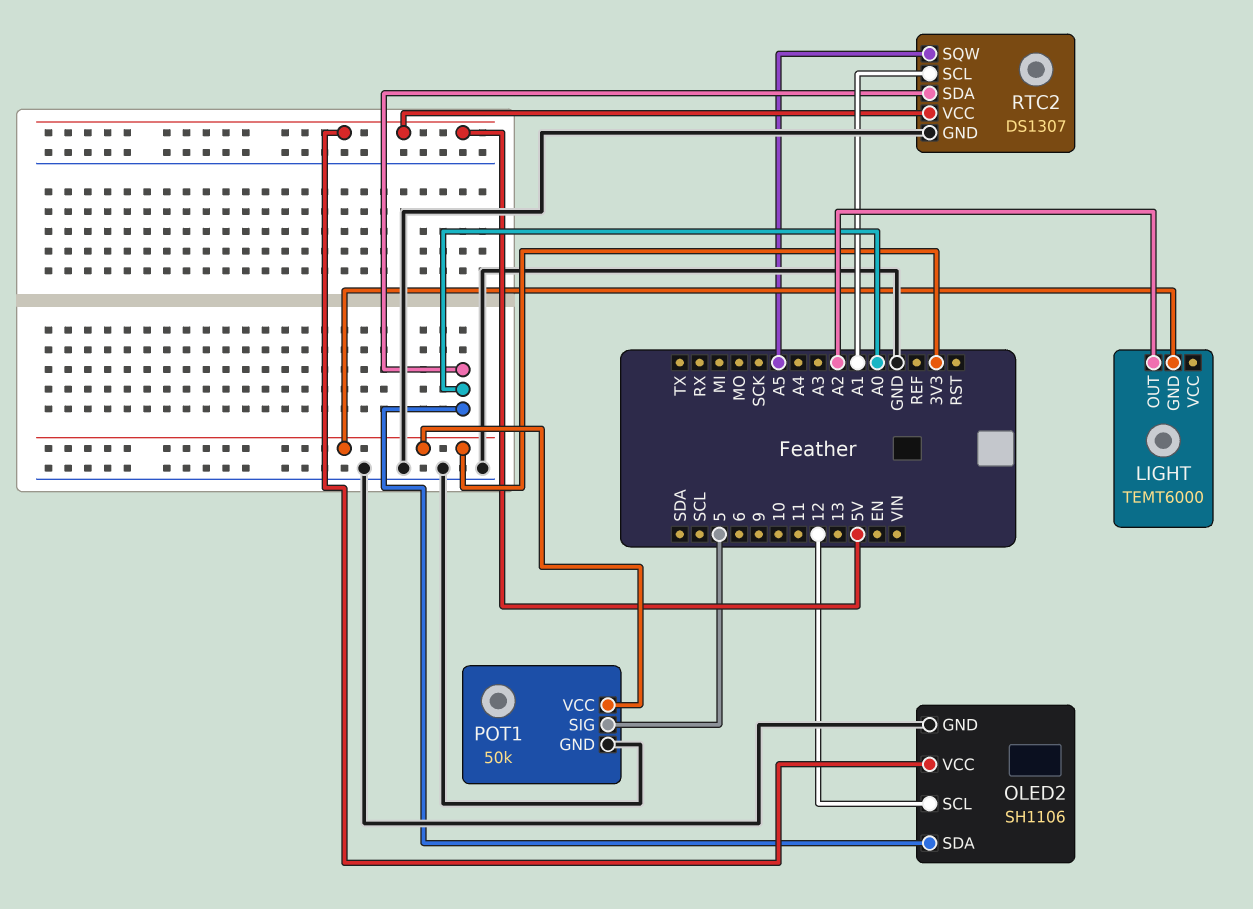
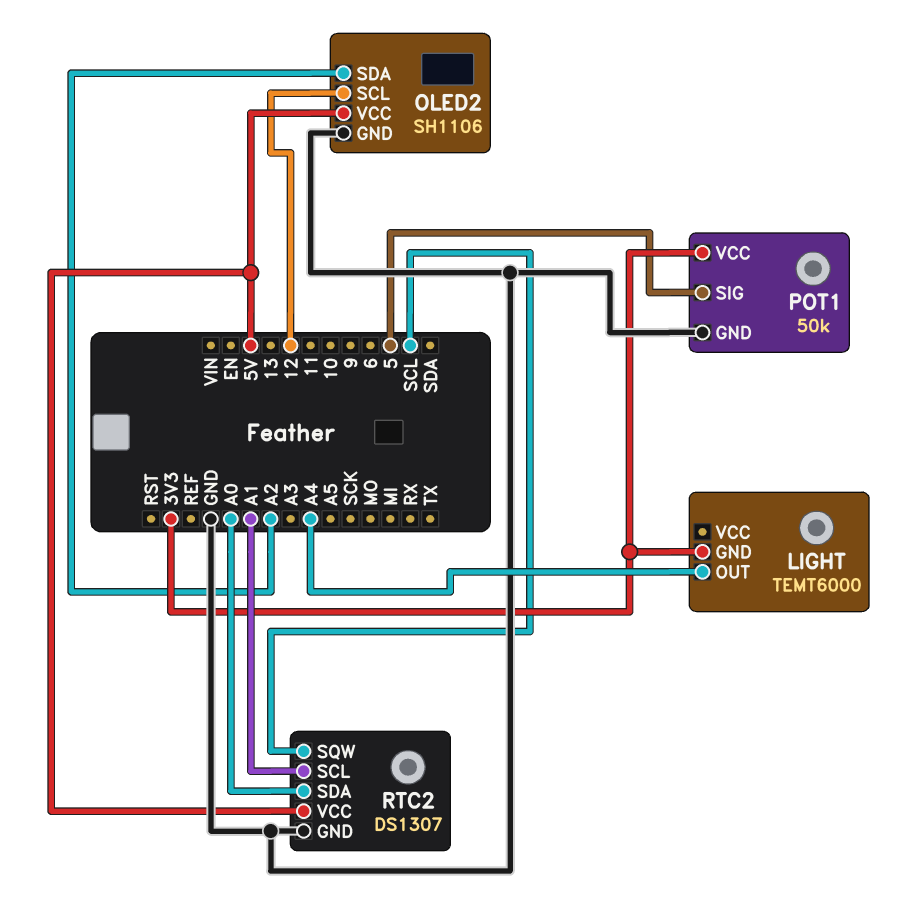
LIGHT pin OUT: A2 -> A4
OLED2 pin SDA: A0 -> A2
RTC2 pin SQW: A5 -> SCL

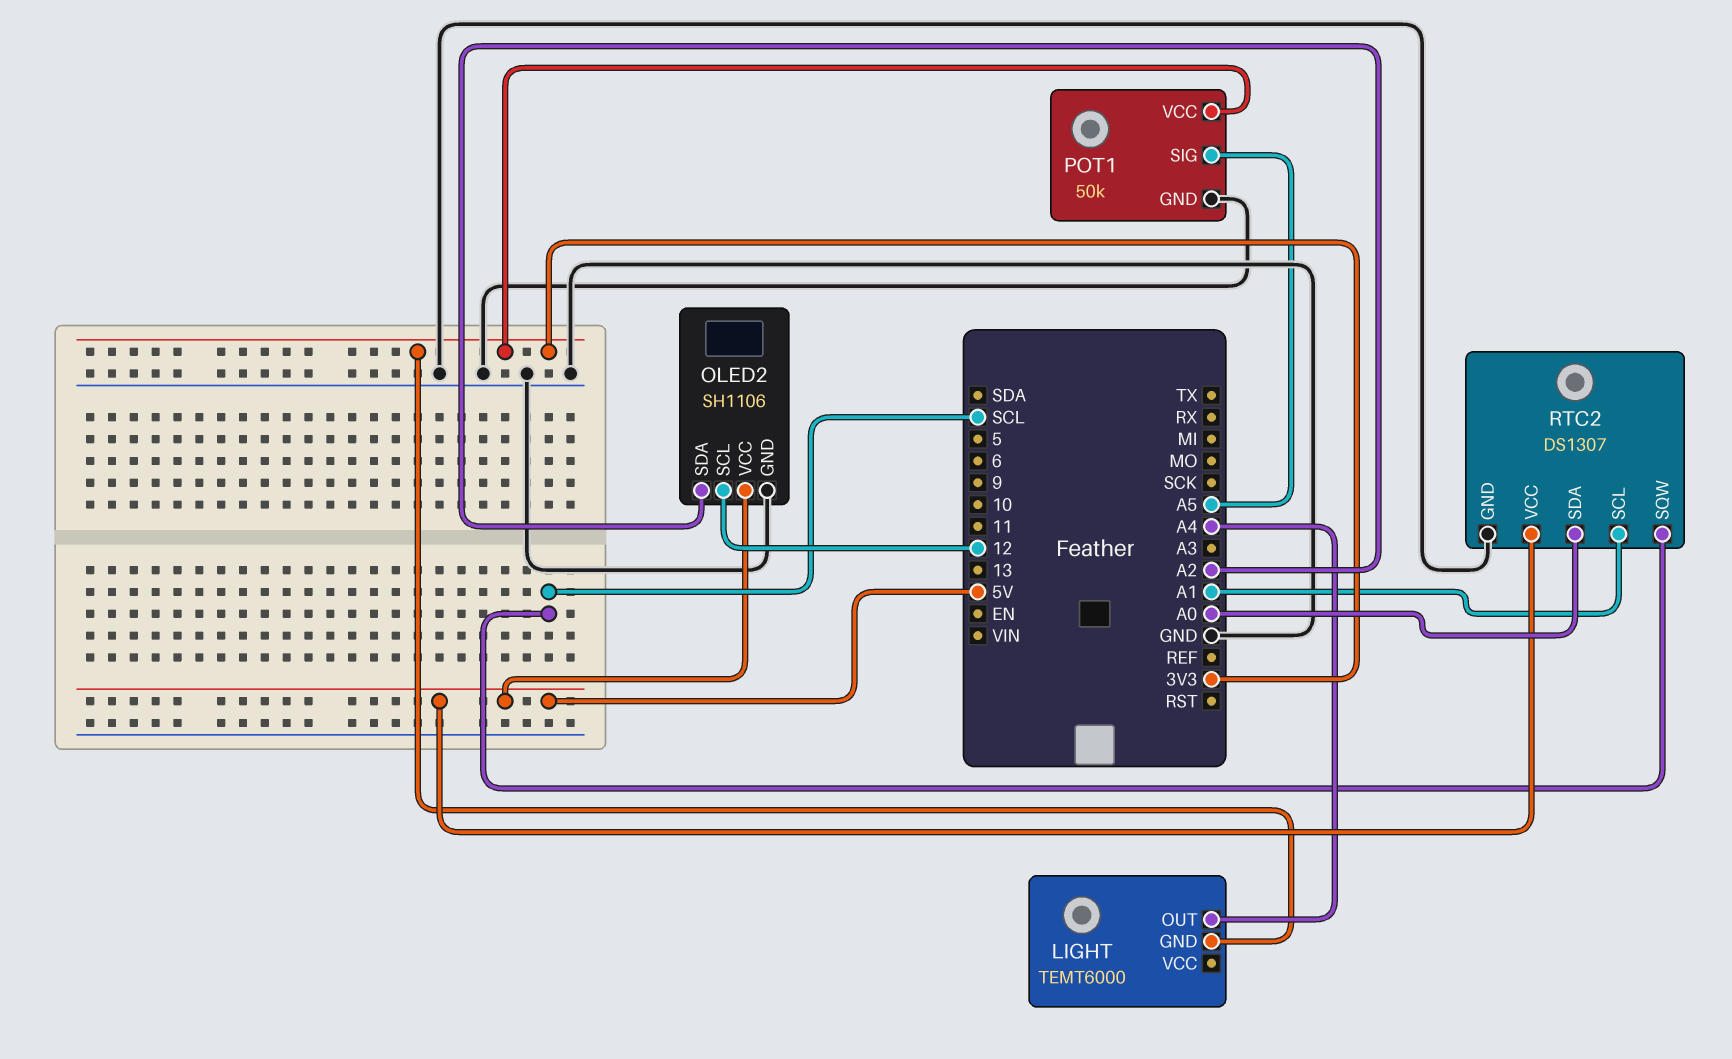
POT1 pin SIG: 5 -> A5

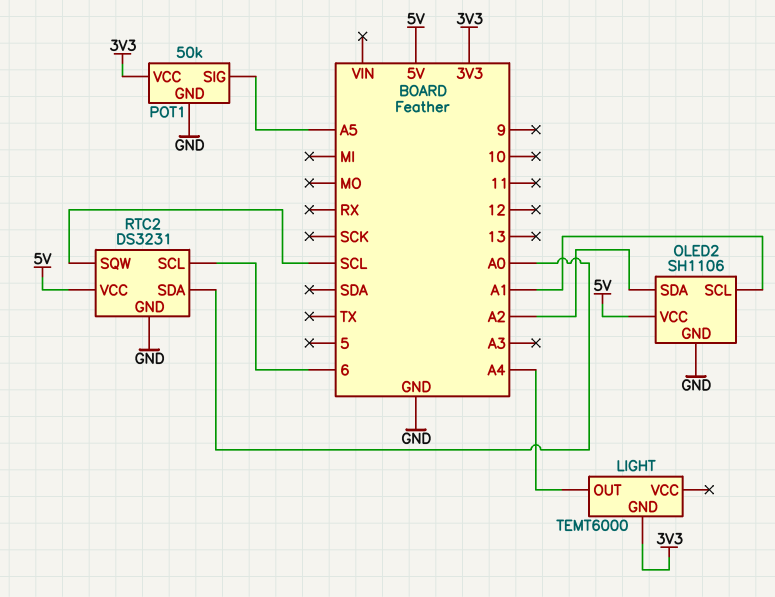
OLED2 pin SCL: 12 -> A1
RTC2: DS1307 -> DS3231
RTC2 pin SCL: A1 -> 6

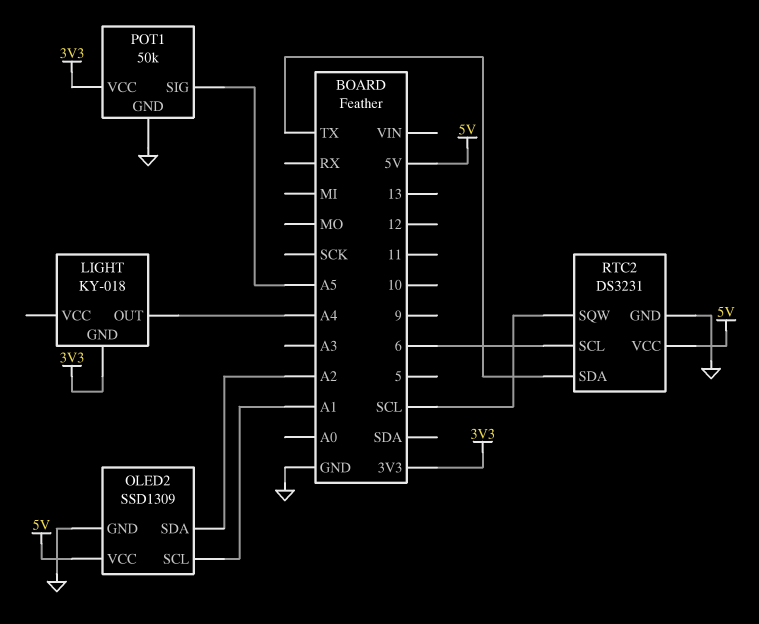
LIGHT: TEMT6000 -> KY-018
OLED2: SH1106 -> SSD1309
RTC2 pin SDA: A0 -> TX

